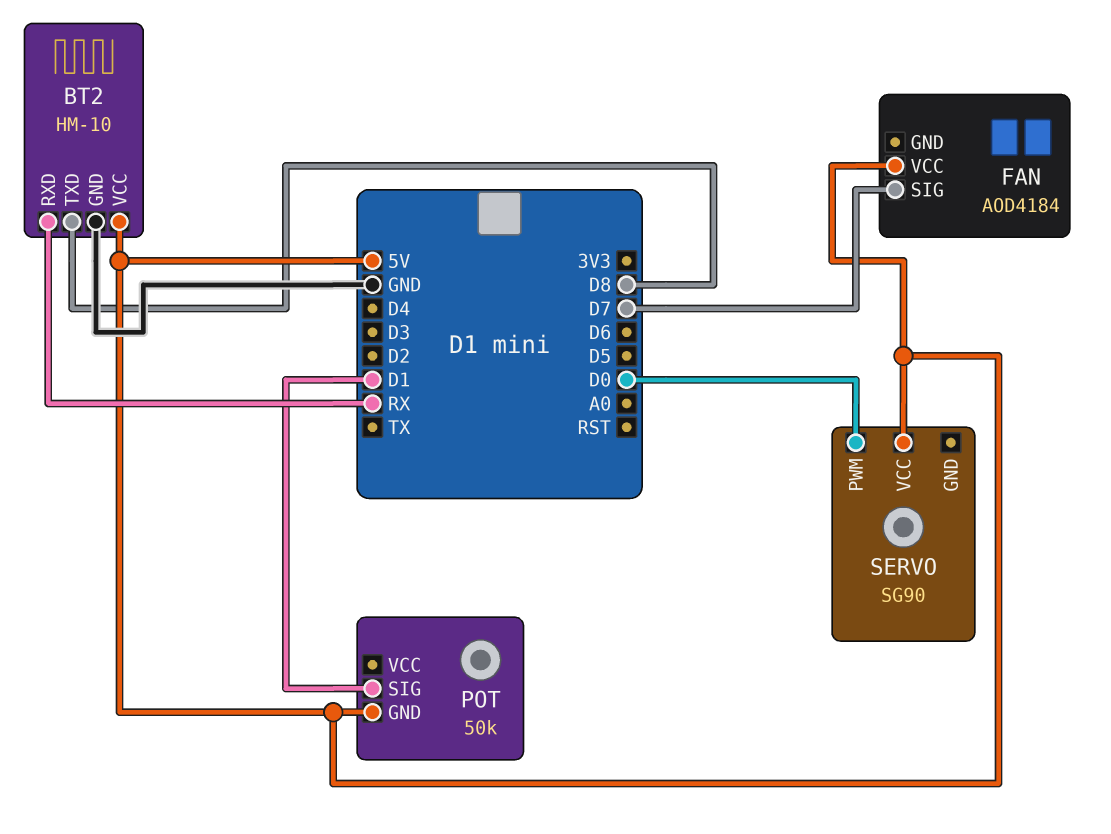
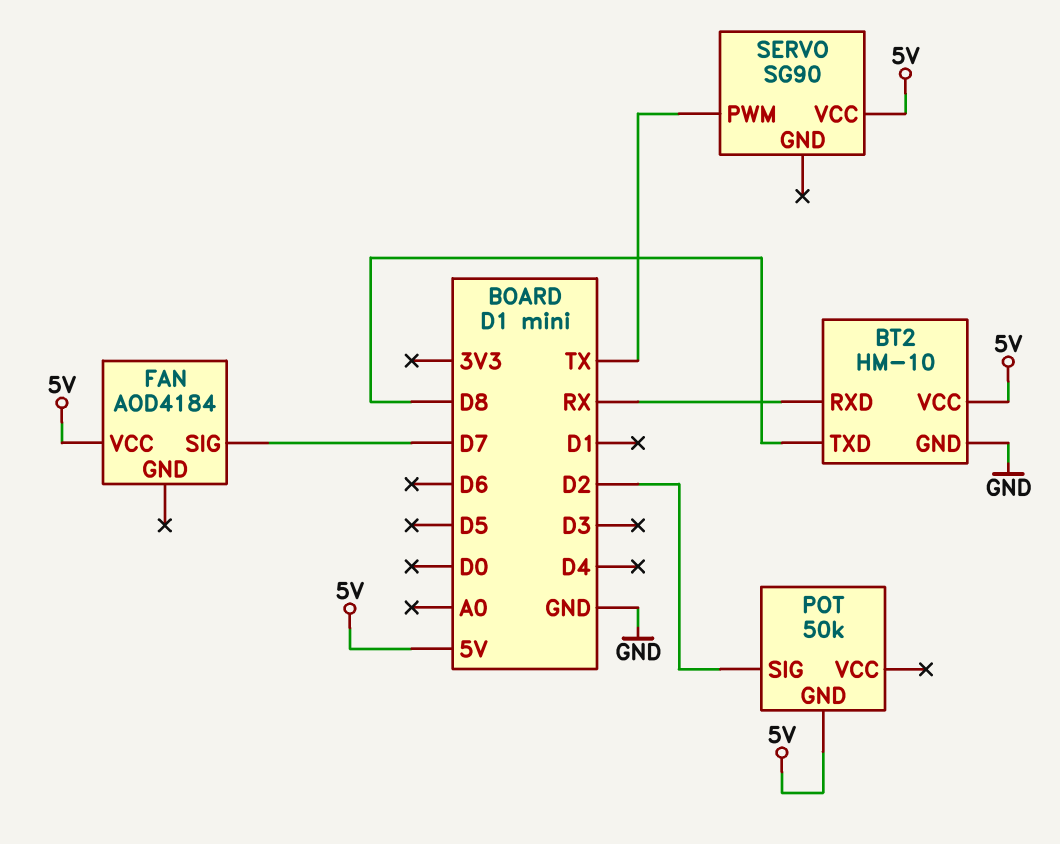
POT pin SIG: D1 -> D2
SERVO pin PWM: D0 -> TX

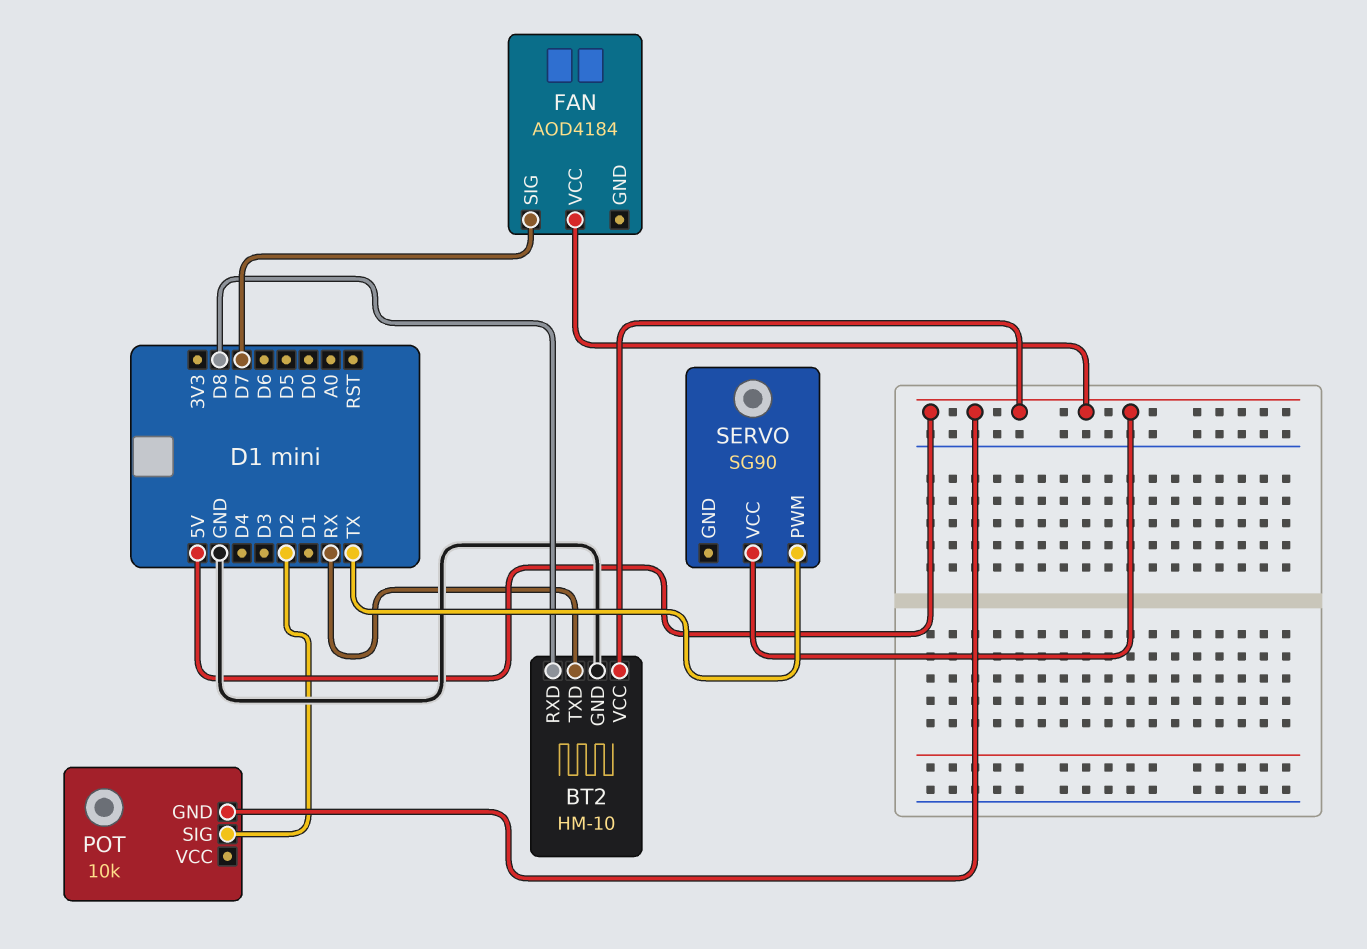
BT2 pin RXD: RX -> D8
BT2 pin TXD: D8 -> RX
POT: 50k -> 10k

